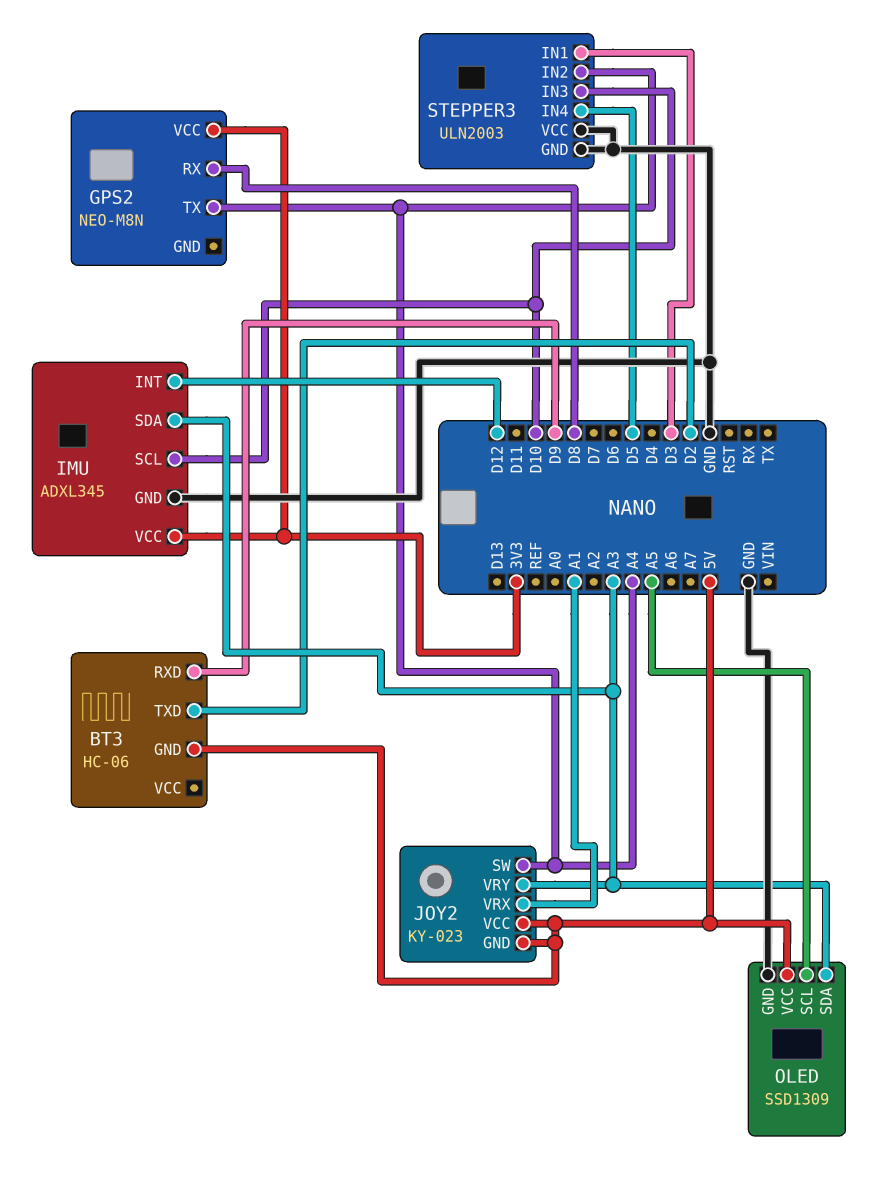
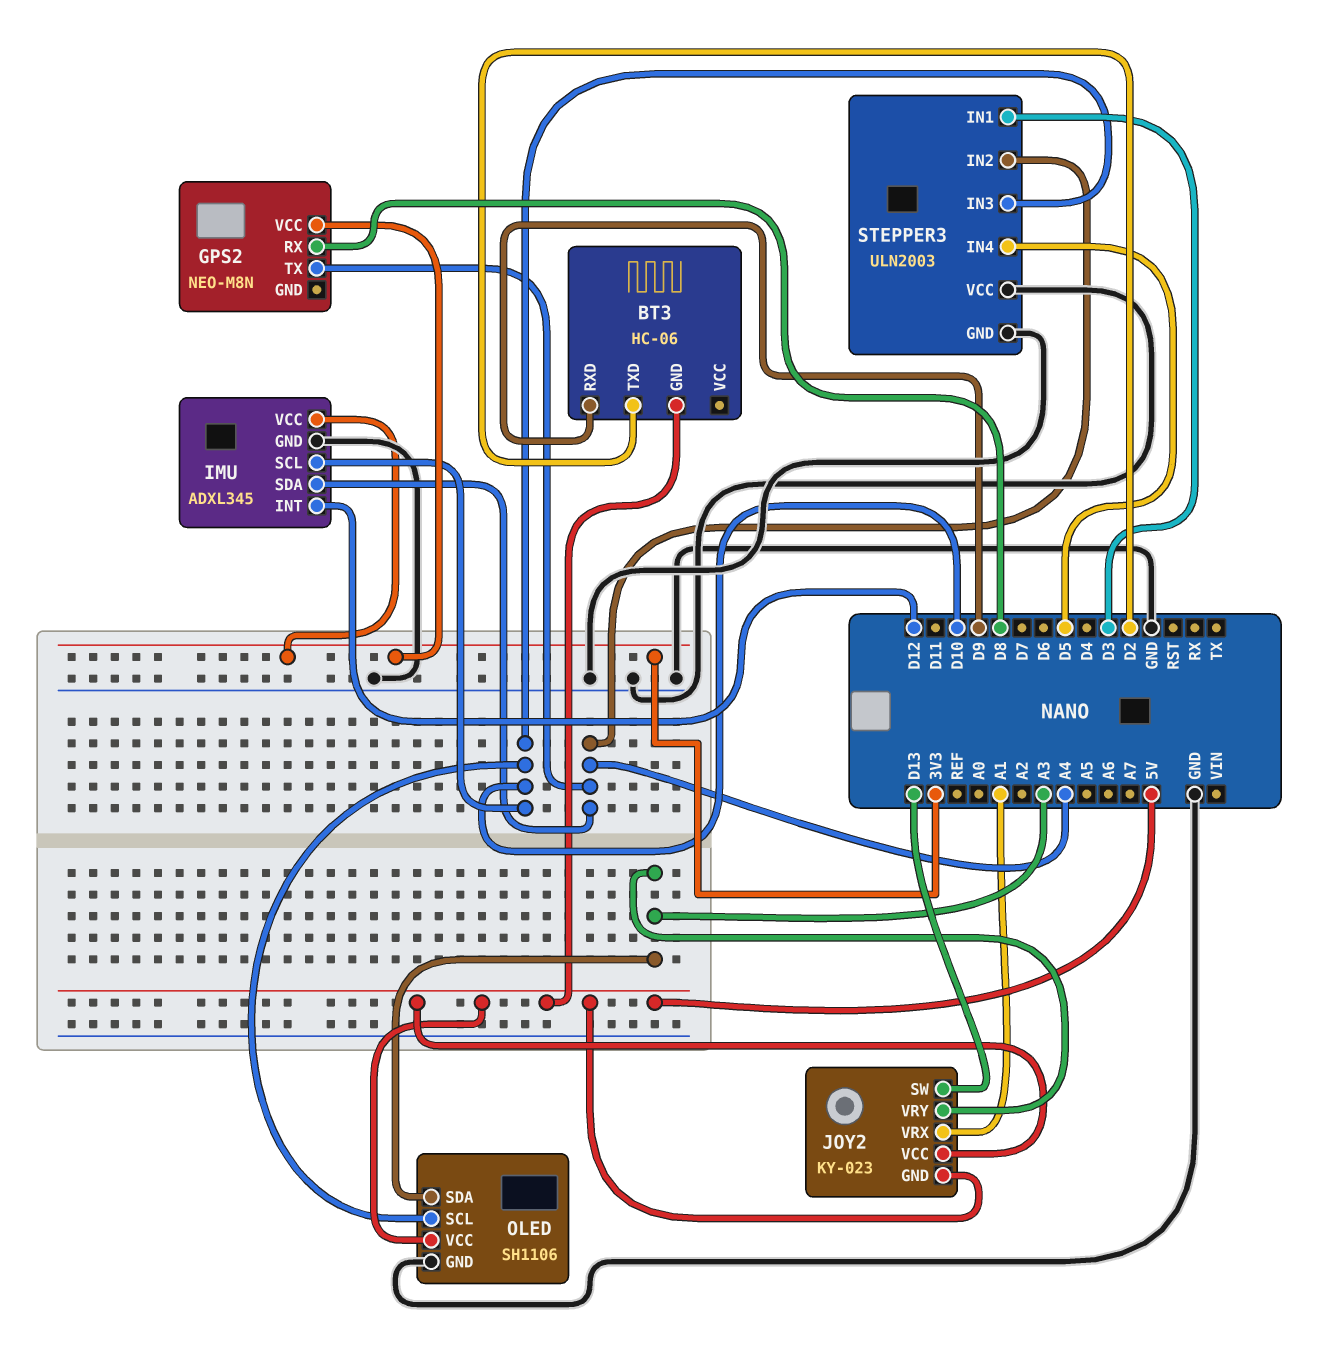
IMU pin SDA: A3 -> A4
JOY2 pin SW: A4 -> D13
OLED: SSD1309 -> SH1106
OLED pin SCL: A5 -> D10

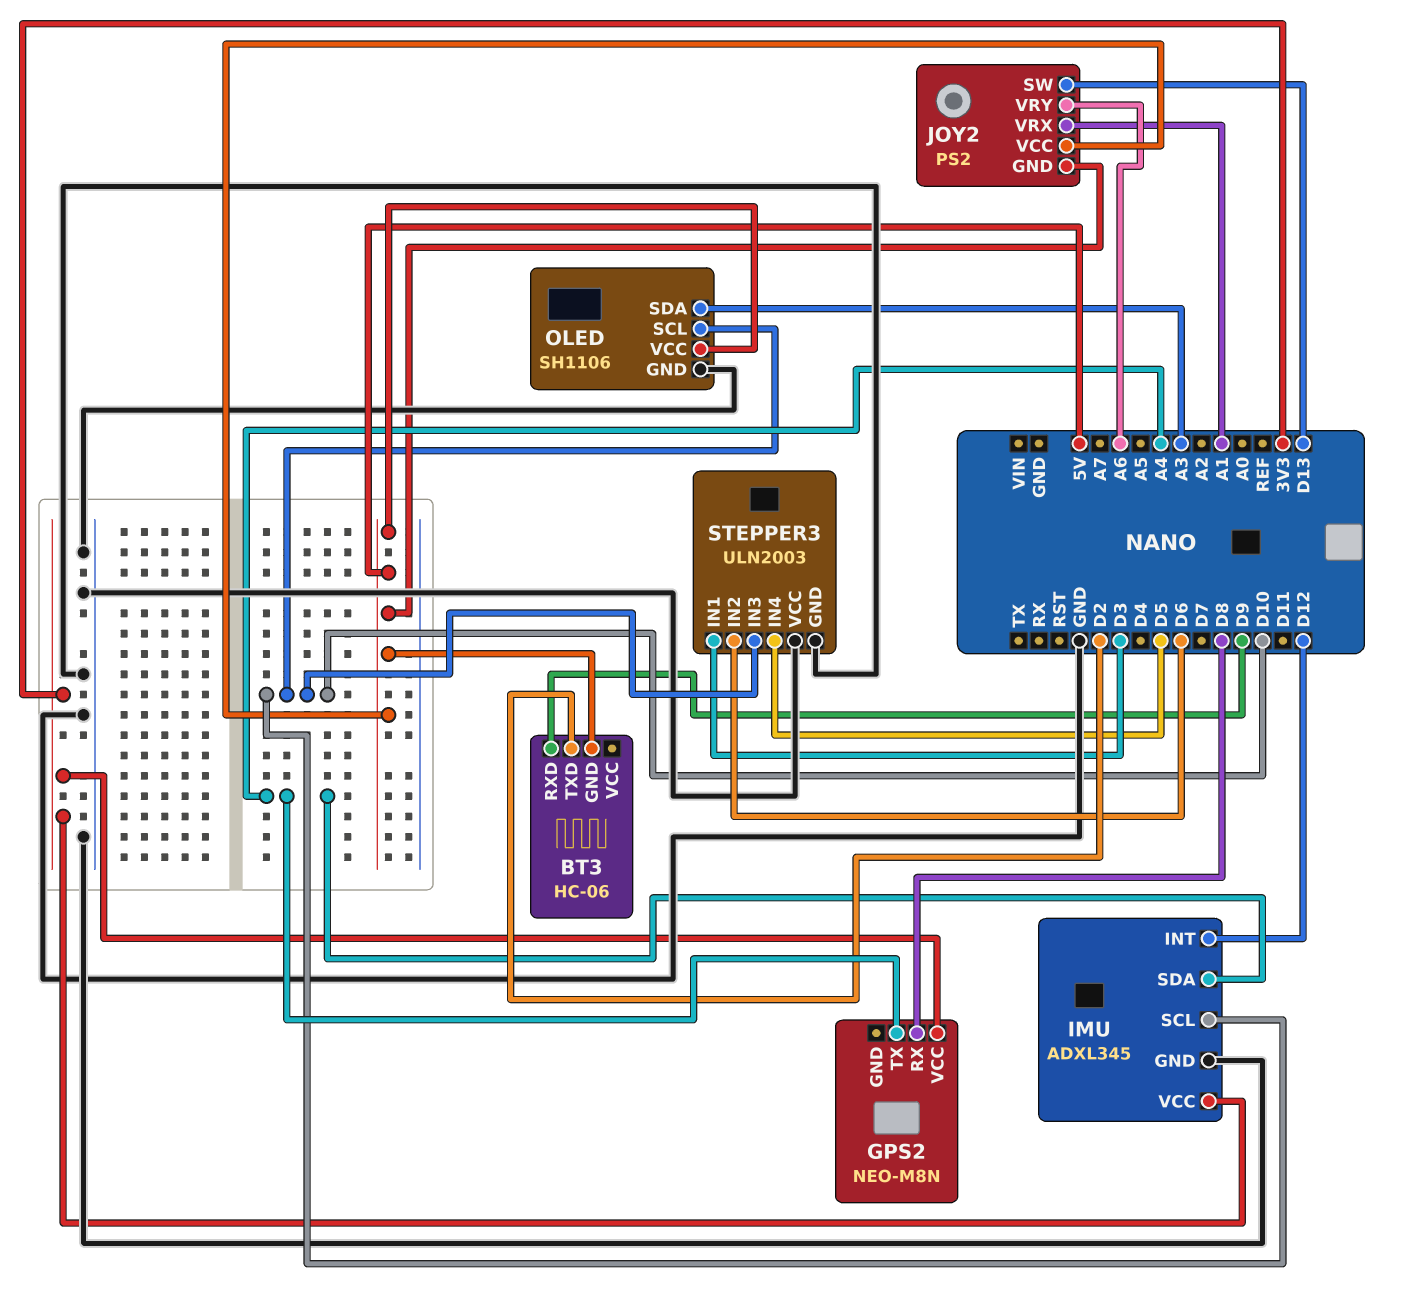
JOY2: KY-023 -> PS2
JOY2 pin VRY: A3 -> A6
STEPPER3 pin IN2: A4 -> D6

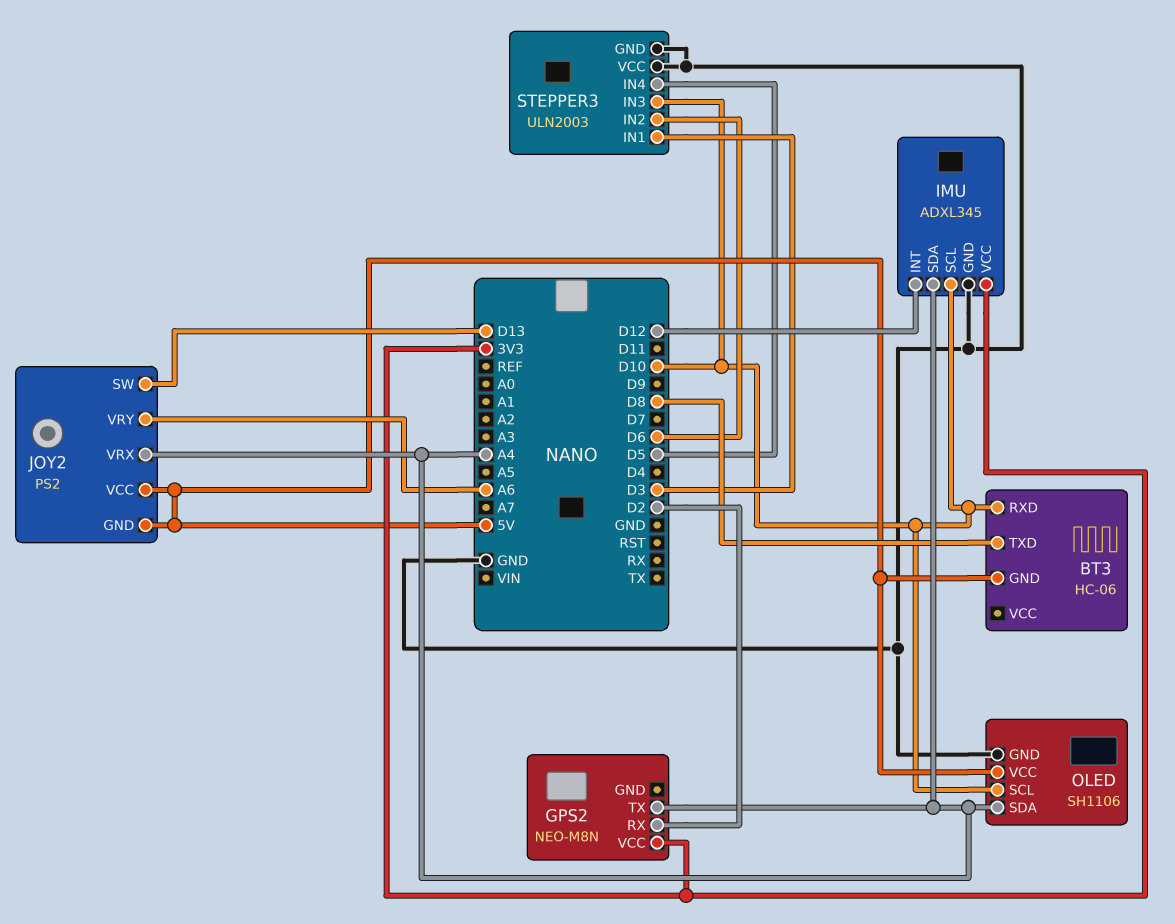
BT3 pin RXD: D9 -> D10
BT3 pin TXD: D2 -> D8
GPS2 pin RX: D8 -> D2
JOY2 pin VRX: A1 -> A4
OLED pin SDA: A3 -> A4

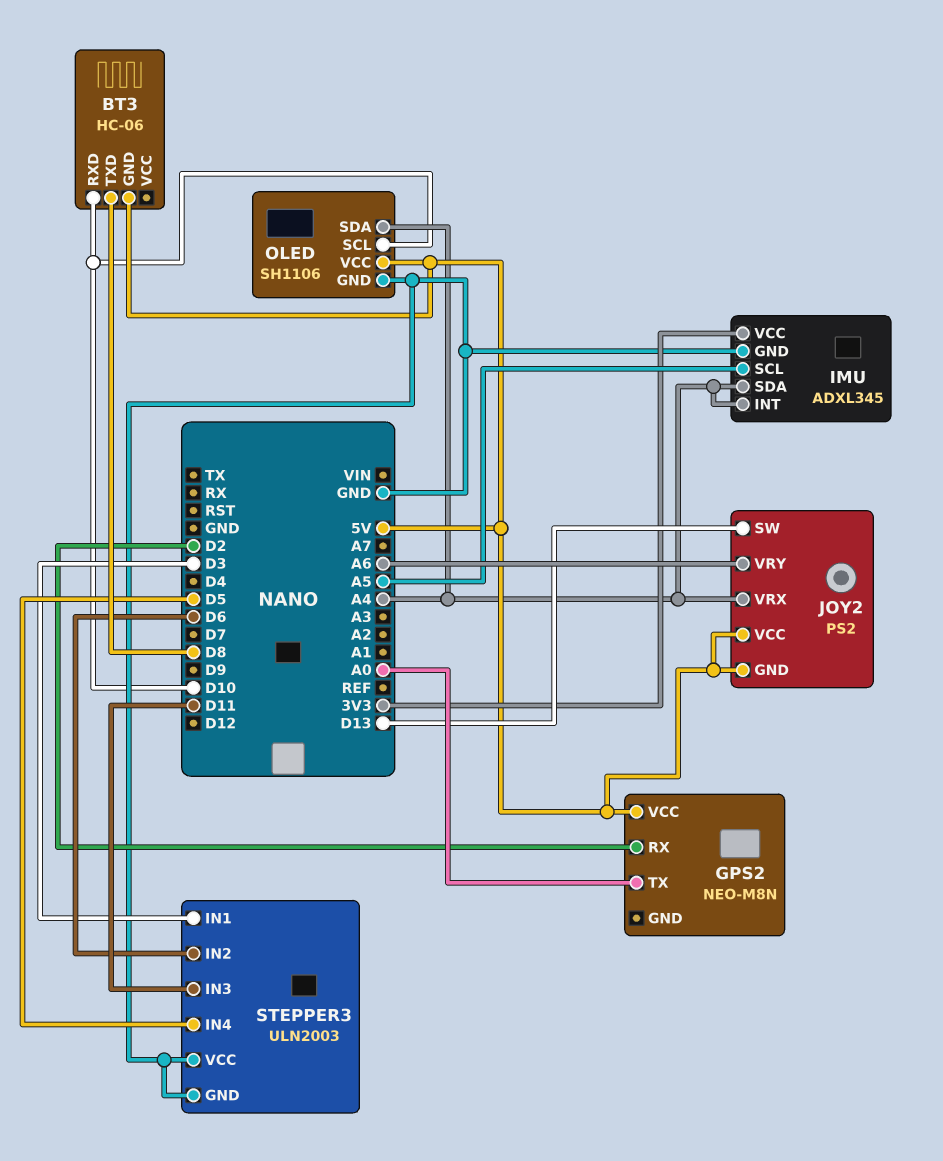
GPS2 pin TX: A4 -> A0
GPS2 pin VCC: 3V3 -> 5V
IMU pin INT: D12 -> A4
IMU pin SCL: D10 -> A5
STEPPER3 pin IN3: D10 -> D11

